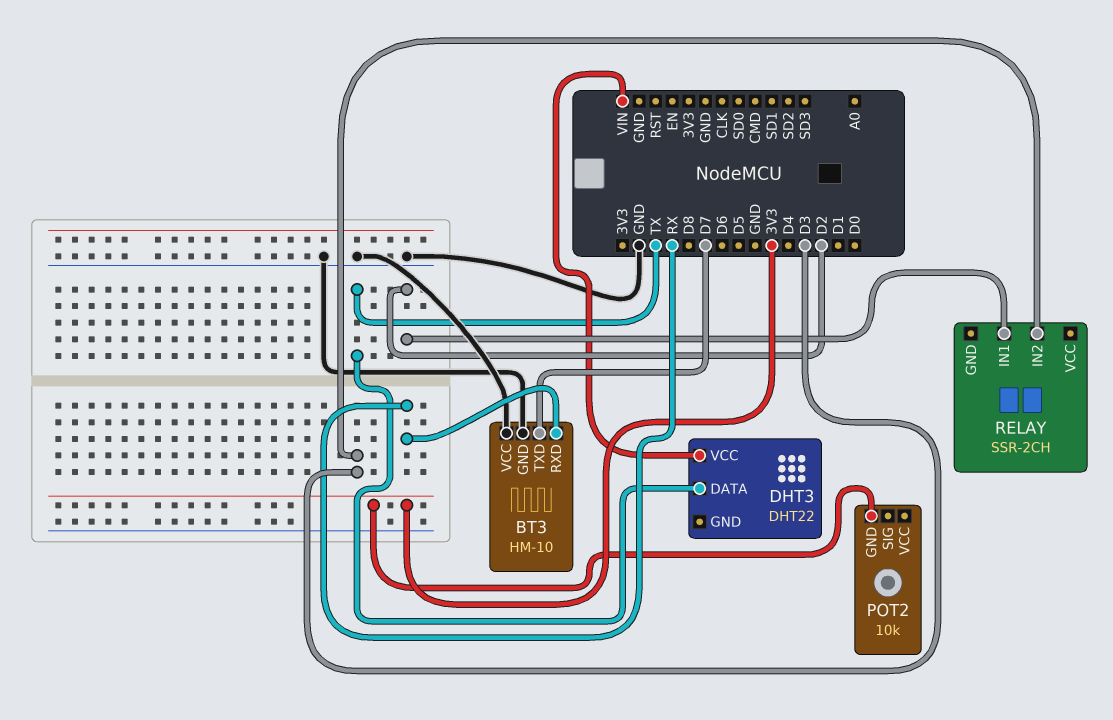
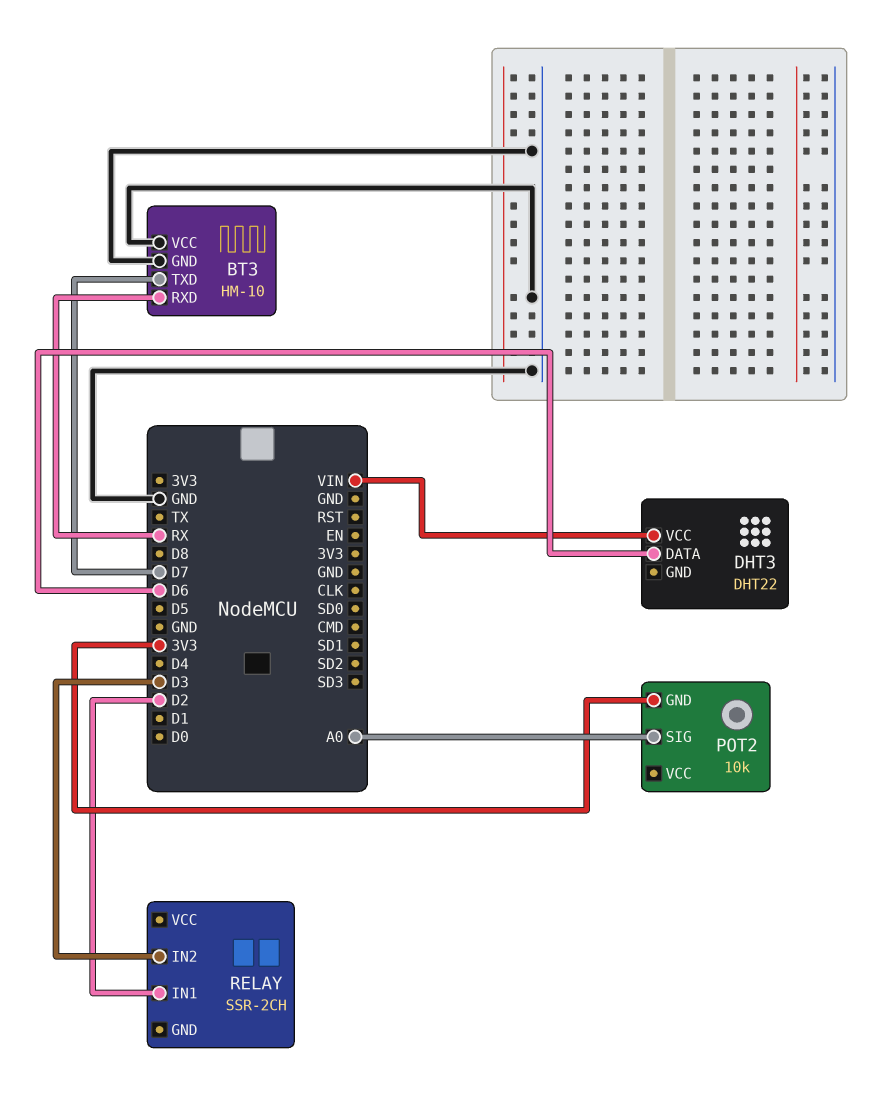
DHT3 pin DATA: TX -> D6
POT2 pin SIG: none -> A0

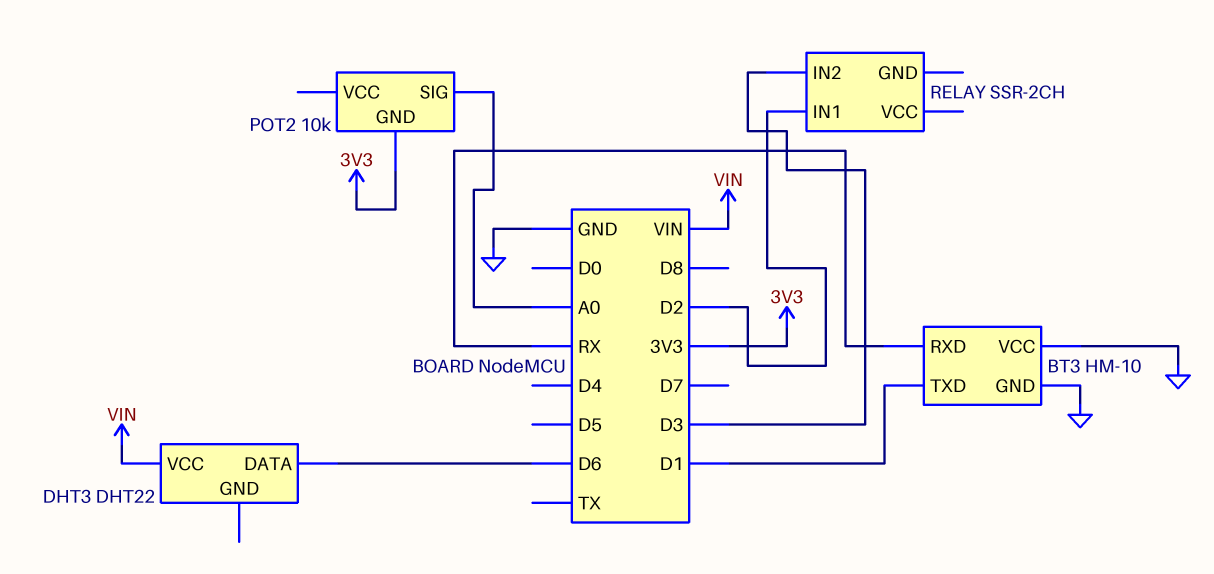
BT3 pin TXD: D7 -> D1

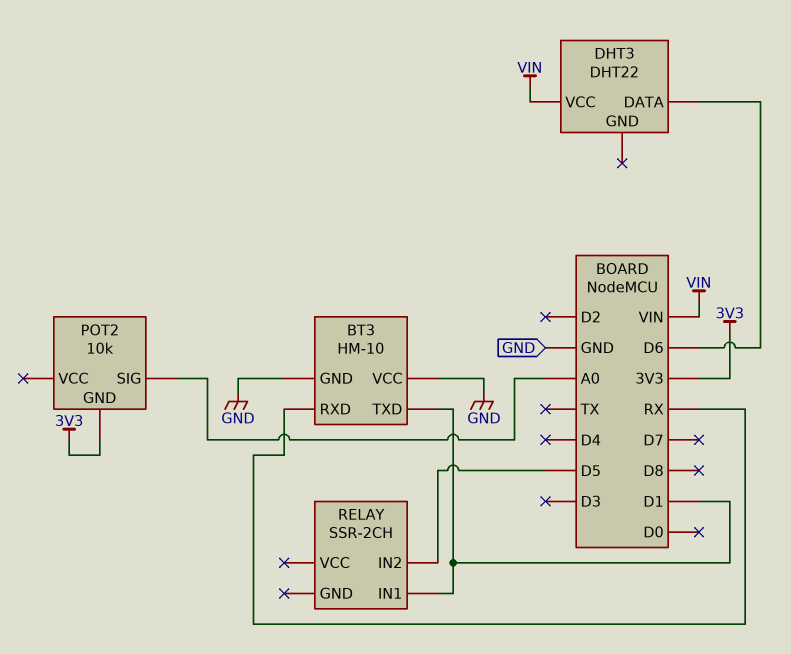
RELAY pin IN1: D2 -> D1
RELAY pin IN2: D3 -> D5

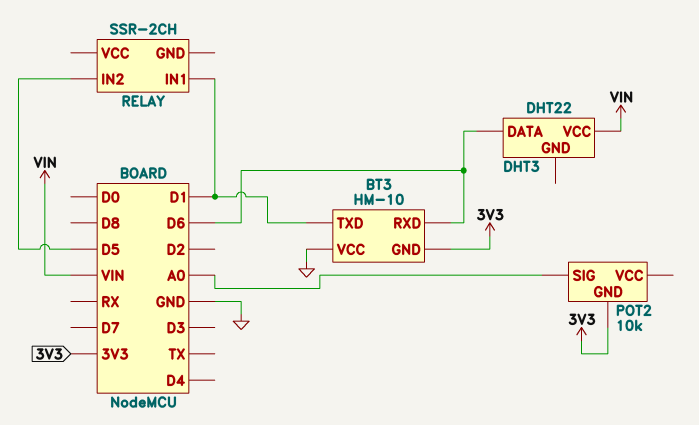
BT3 pin GND: GND -> 3V3
BT3 pin RXD: RX -> D6

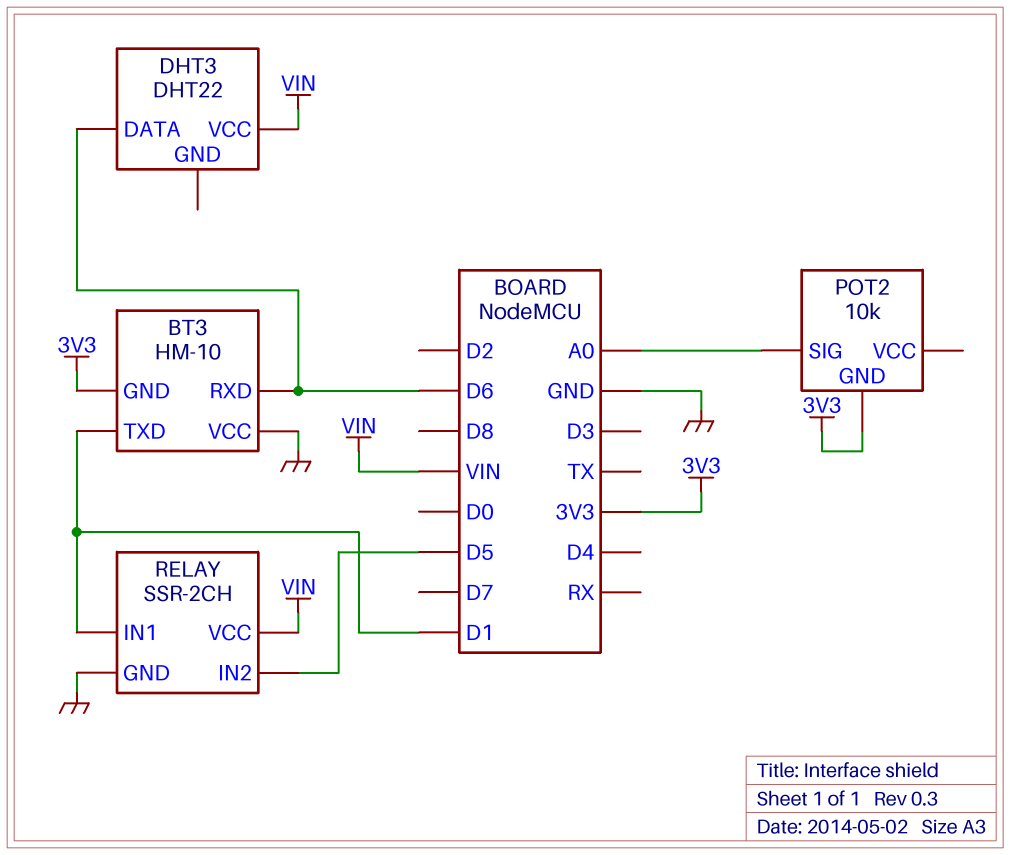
RELAY pin GND: none -> GND
RELAY pin VCC: none -> VIN

